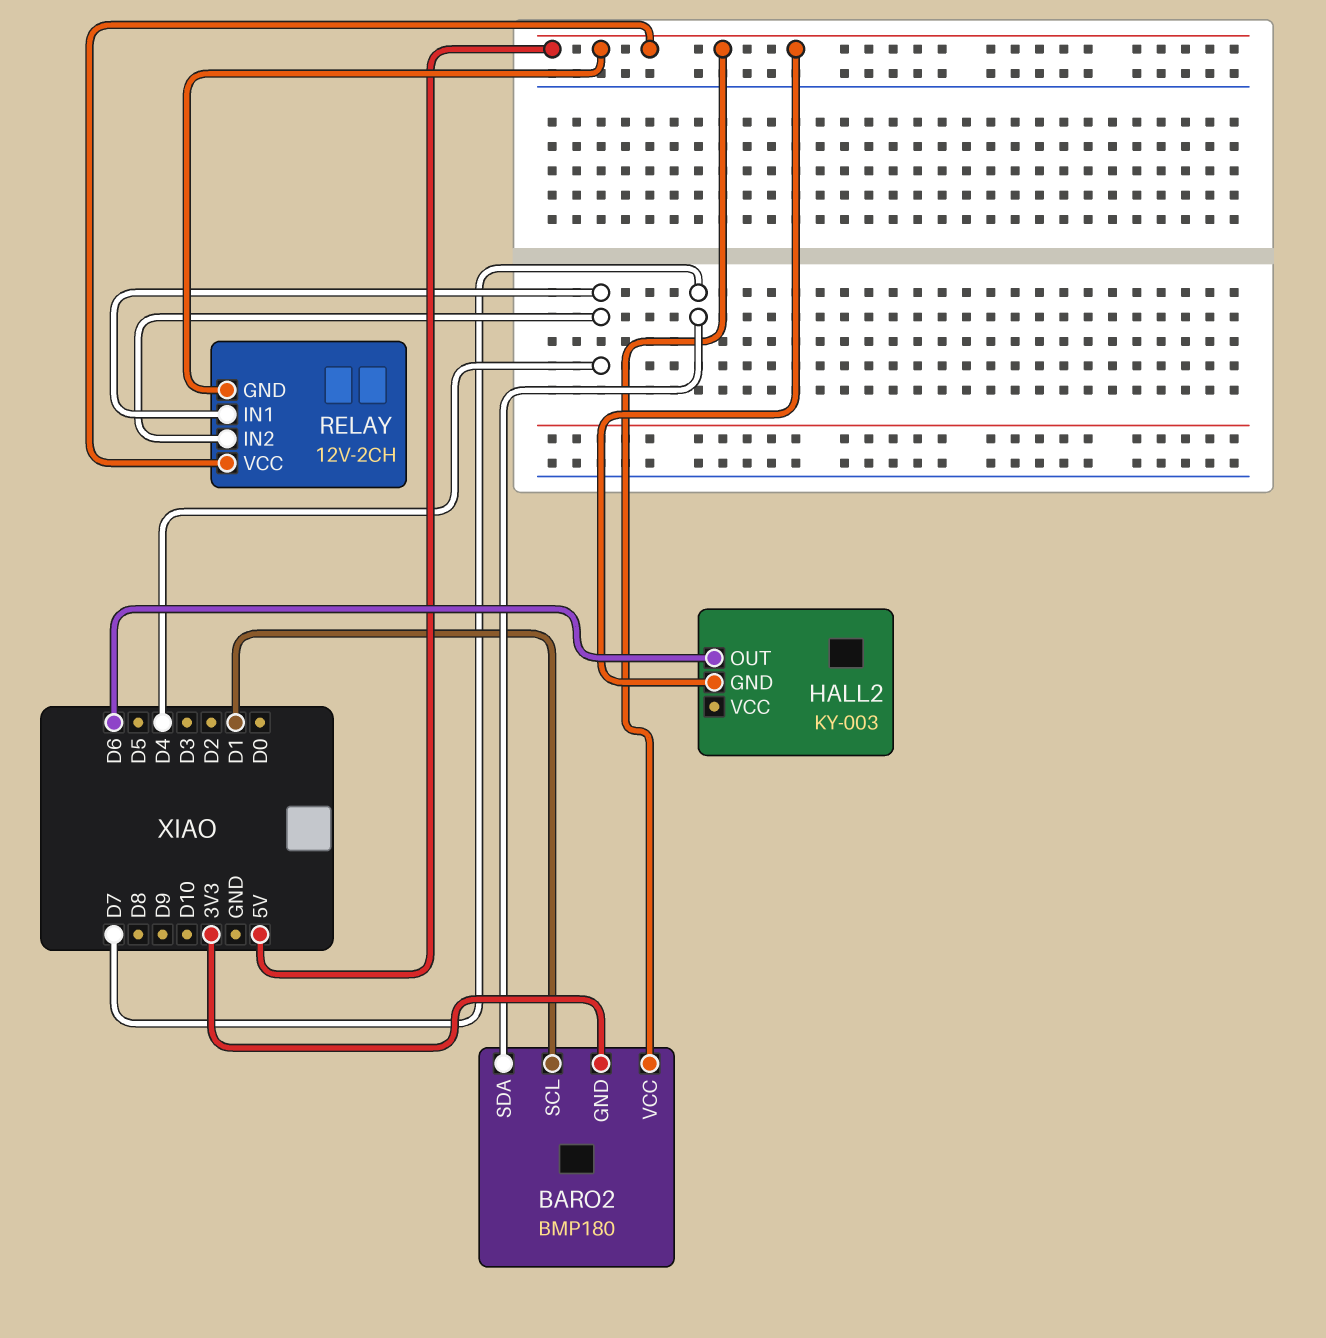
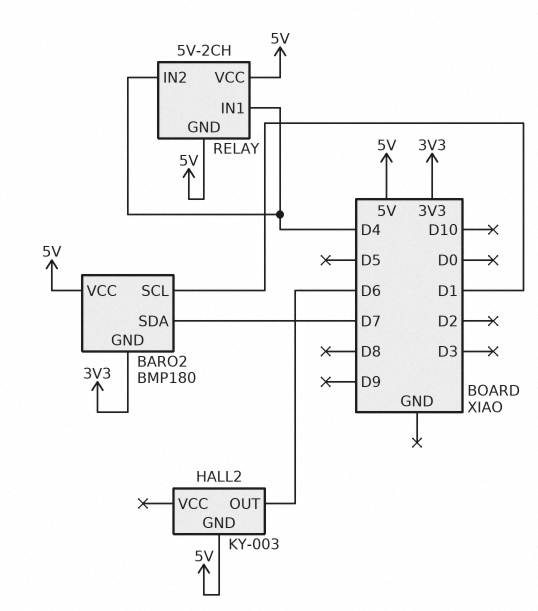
RELAY: 12V-2CH -> 5V-2CH

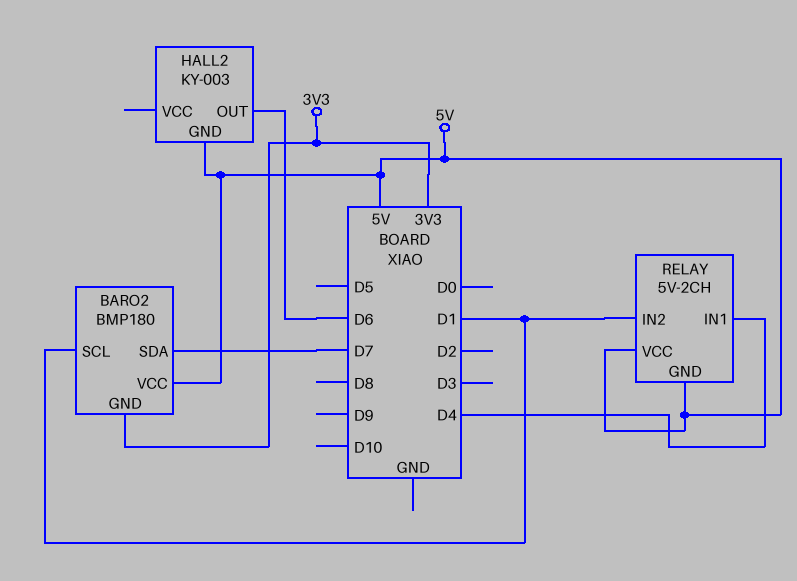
RELAY pin IN2: D4 -> D1

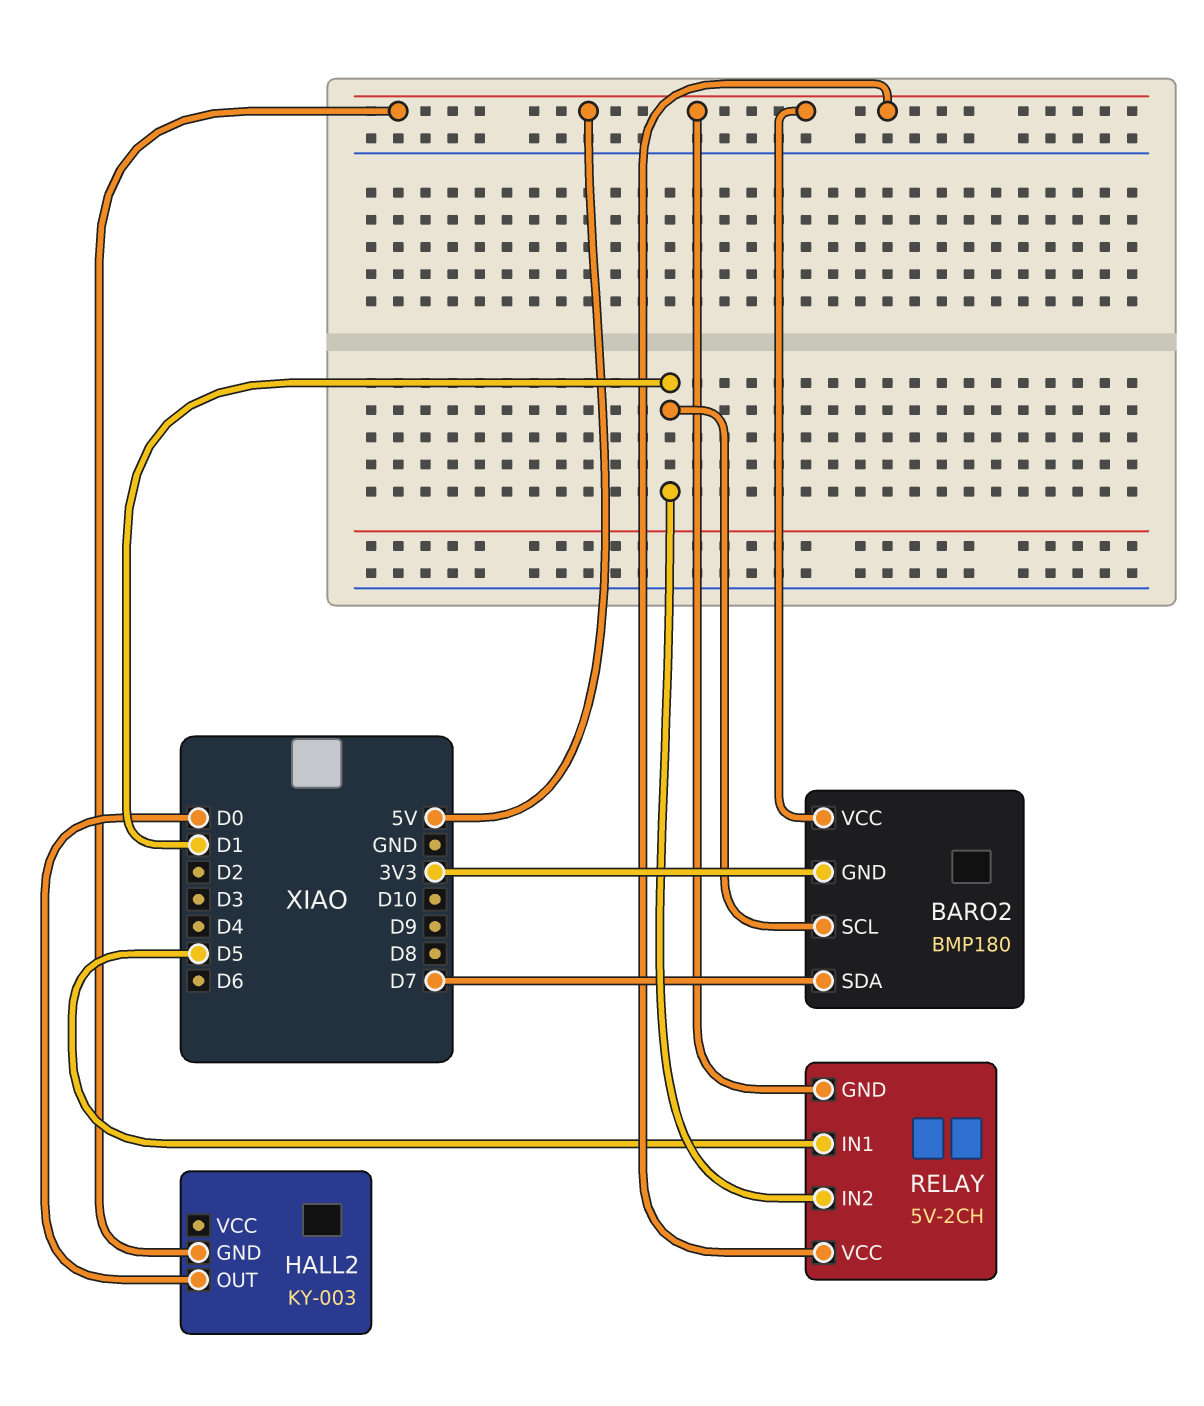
HALL2 pin OUT: D6 -> D0
RELAY pin IN1: D4 -> D5

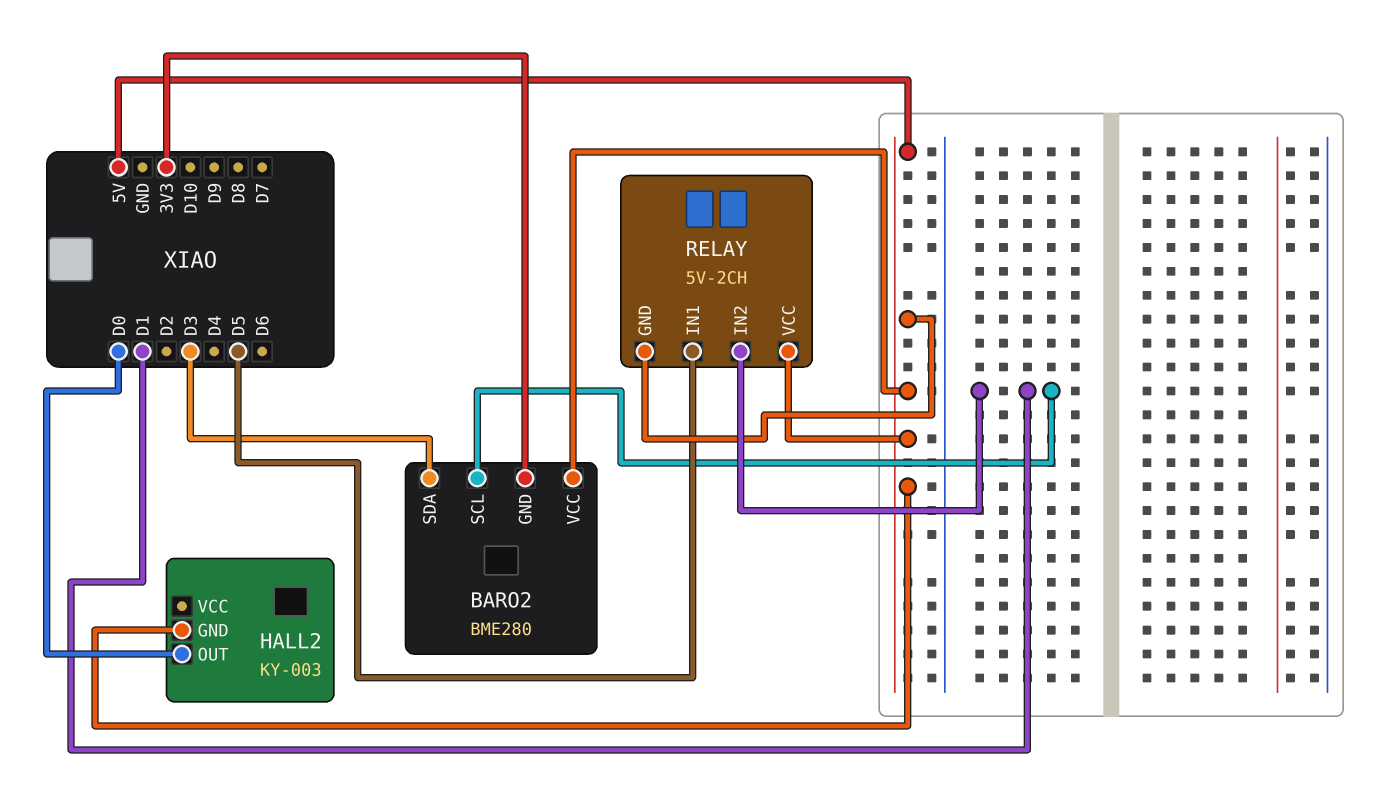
BARO2: BMP180 -> BME280
BARO2 pin SDA: D7 -> D3

